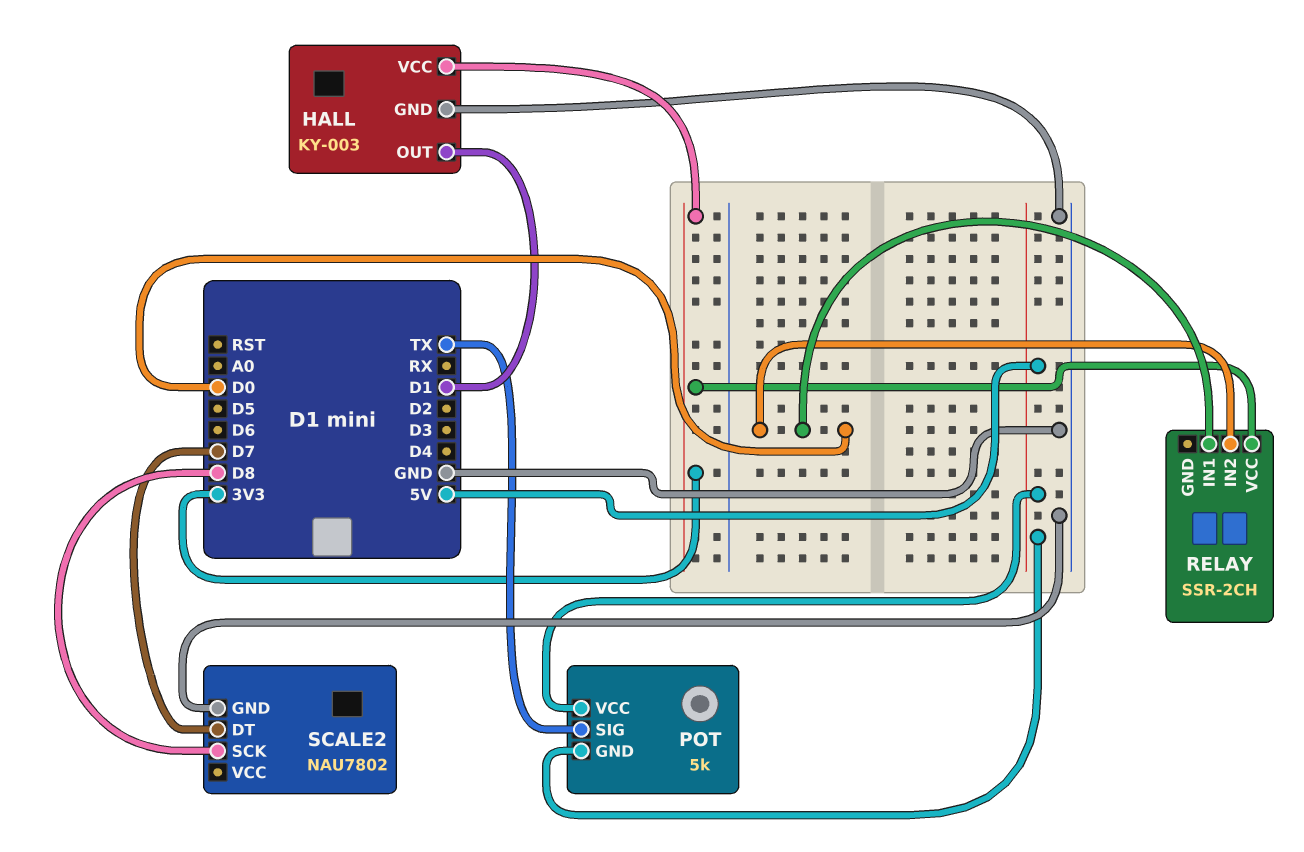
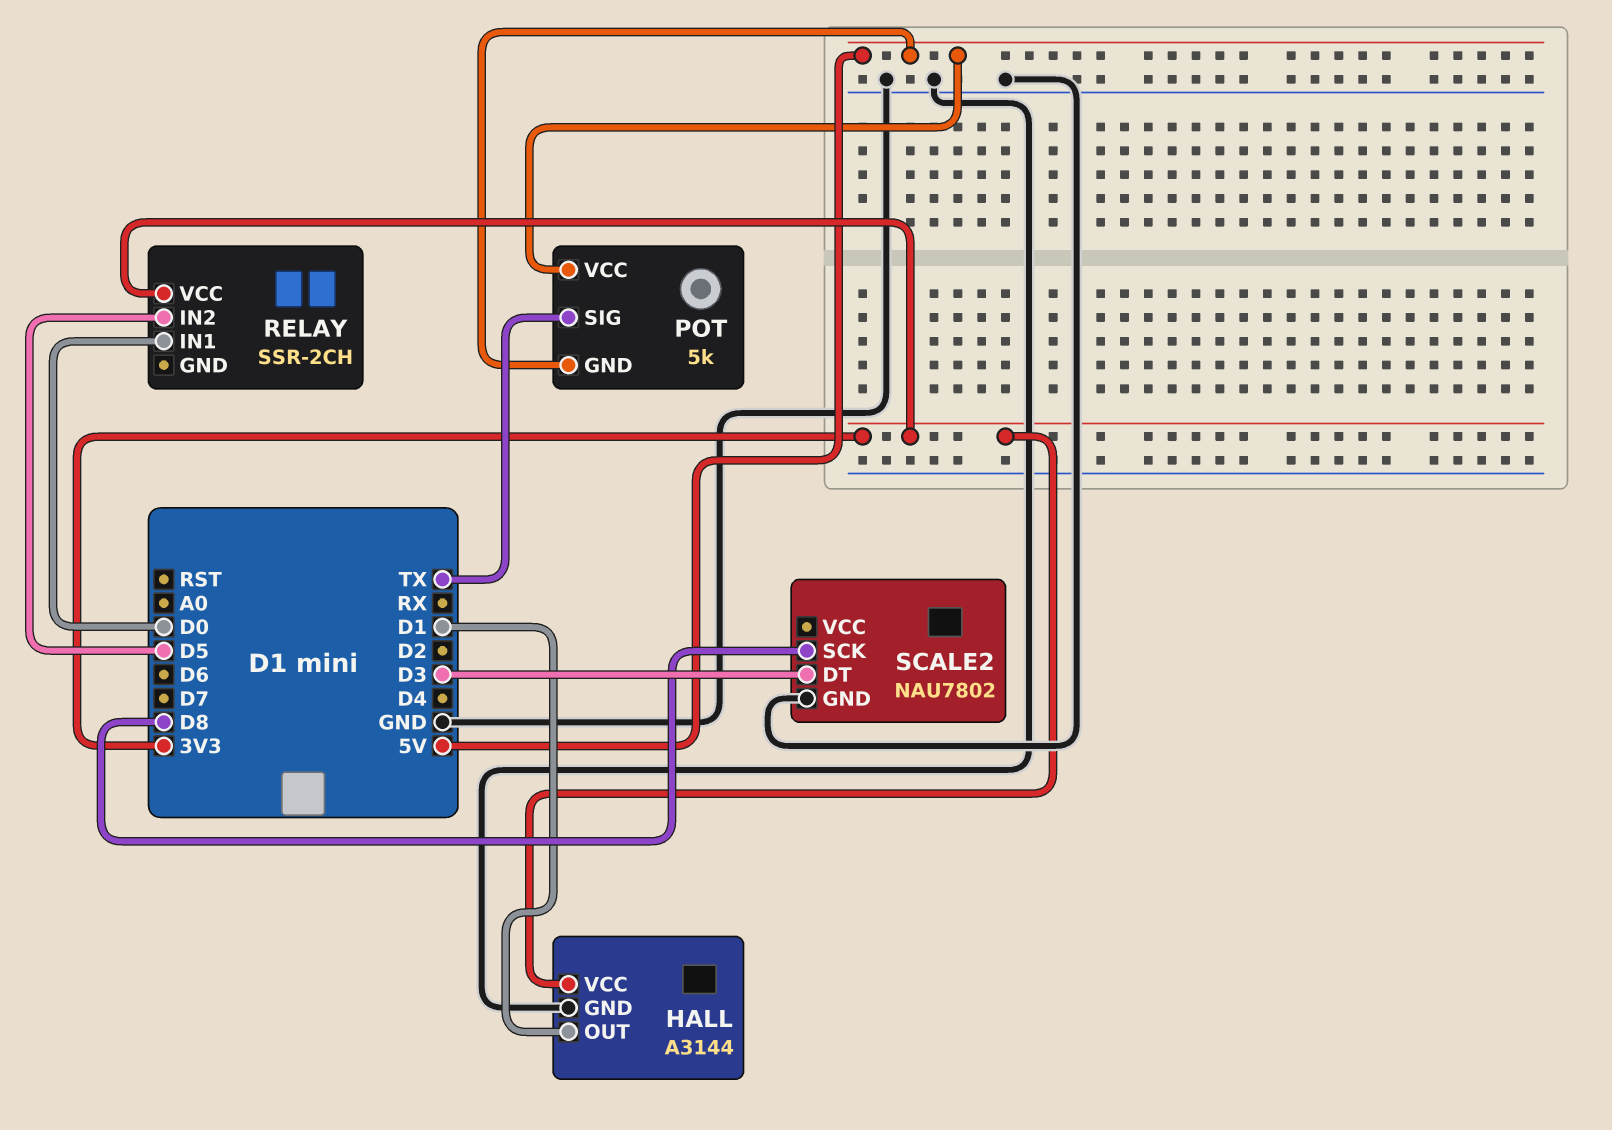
HALL: KY-003 -> A3144
RELAY pin IN2: D0 -> D5
SCALE2 pin DT: D7 -> D3

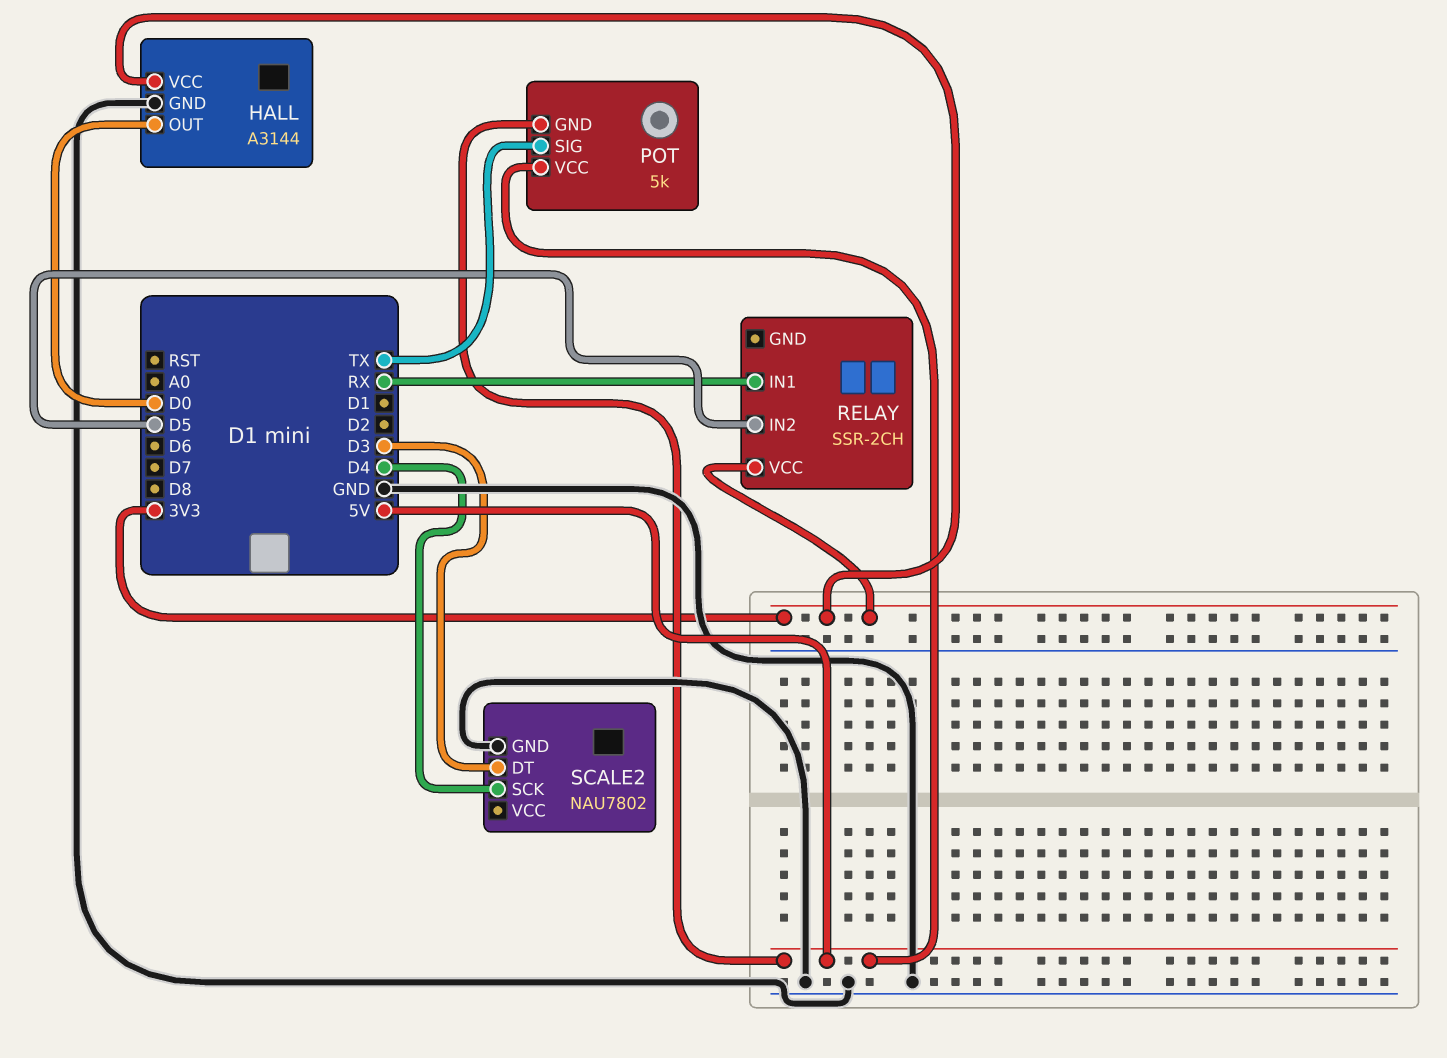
HALL pin OUT: D1 -> D0
RELAY pin IN1: D0 -> RX
SCALE2 pin SCK: D8 -> D4

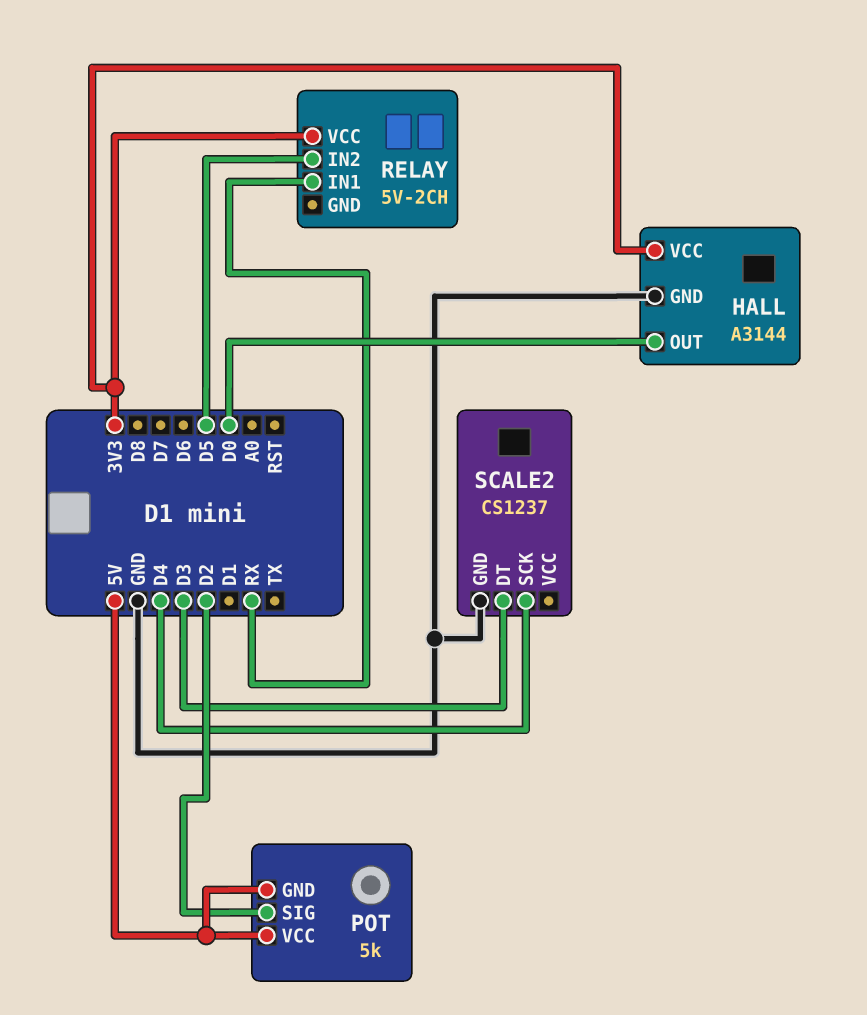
POT pin SIG: TX -> D2
RELAY: SSR-2CH -> 5V-2CH
SCALE2: NAU7802 -> CS1237

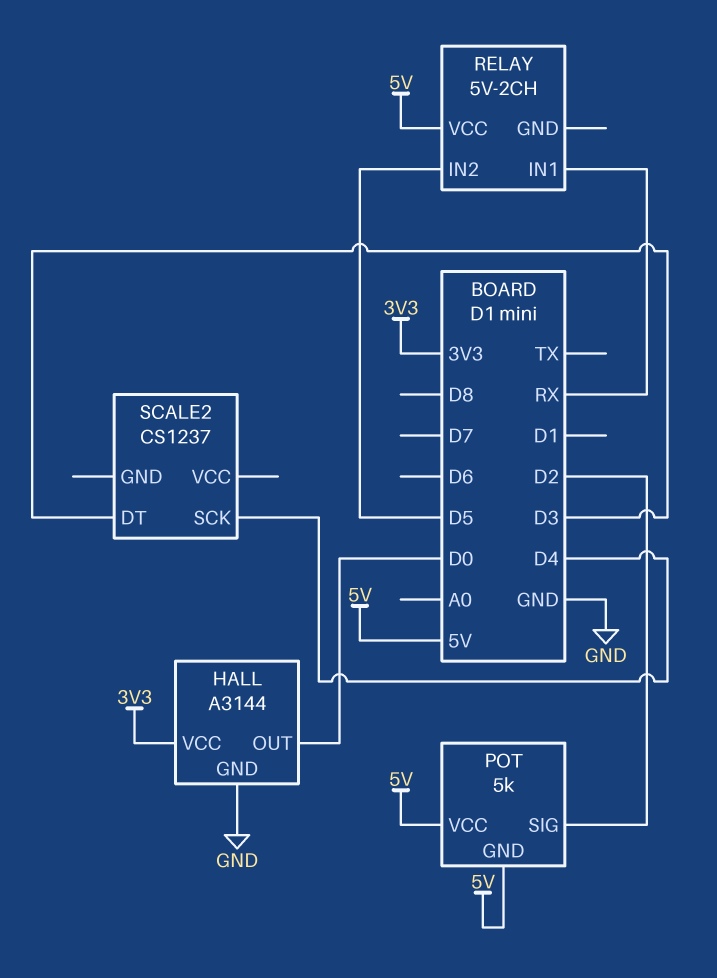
RELAY pin VCC: 3V3 -> 5V
SCALE2 pin GND: GND -> none

